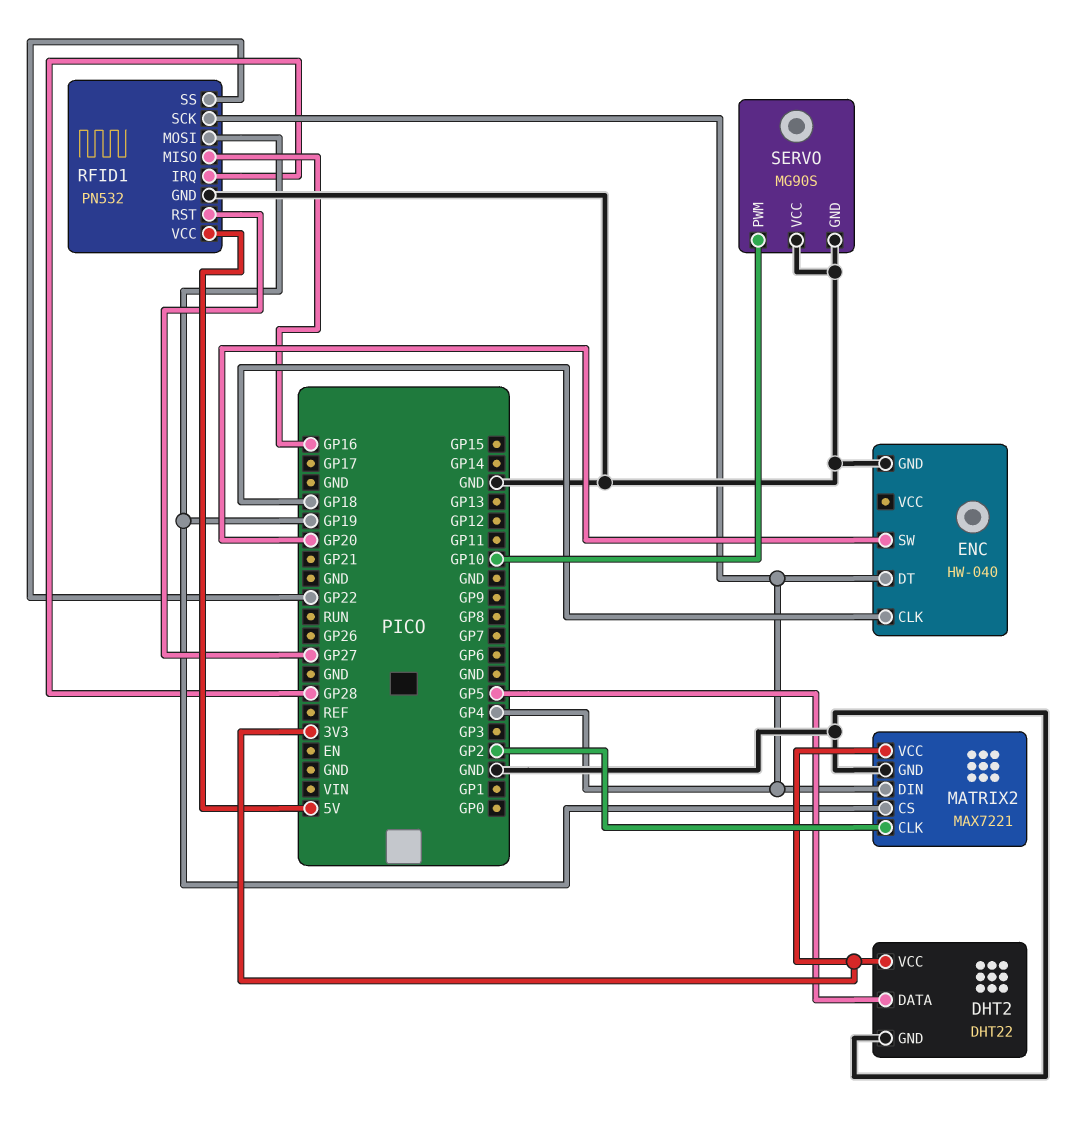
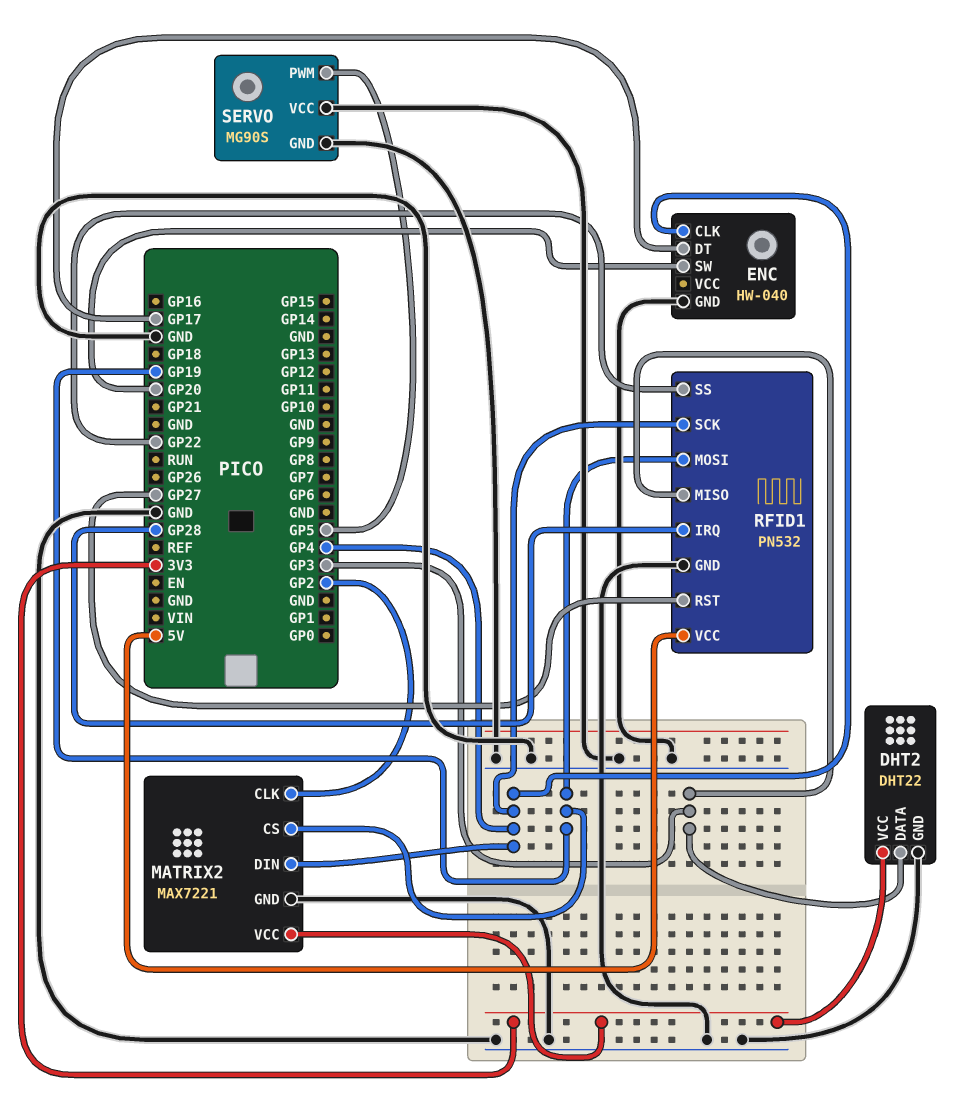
DHT2 pin DATA: GP5 -> GP3
ENC pin CLK: GP18 -> GP4
ENC pin DT: GP4 -> GP17
RFID1 pin MISO: GP16 -> GP3
SERVO pin PWM: GP10 -> GP5

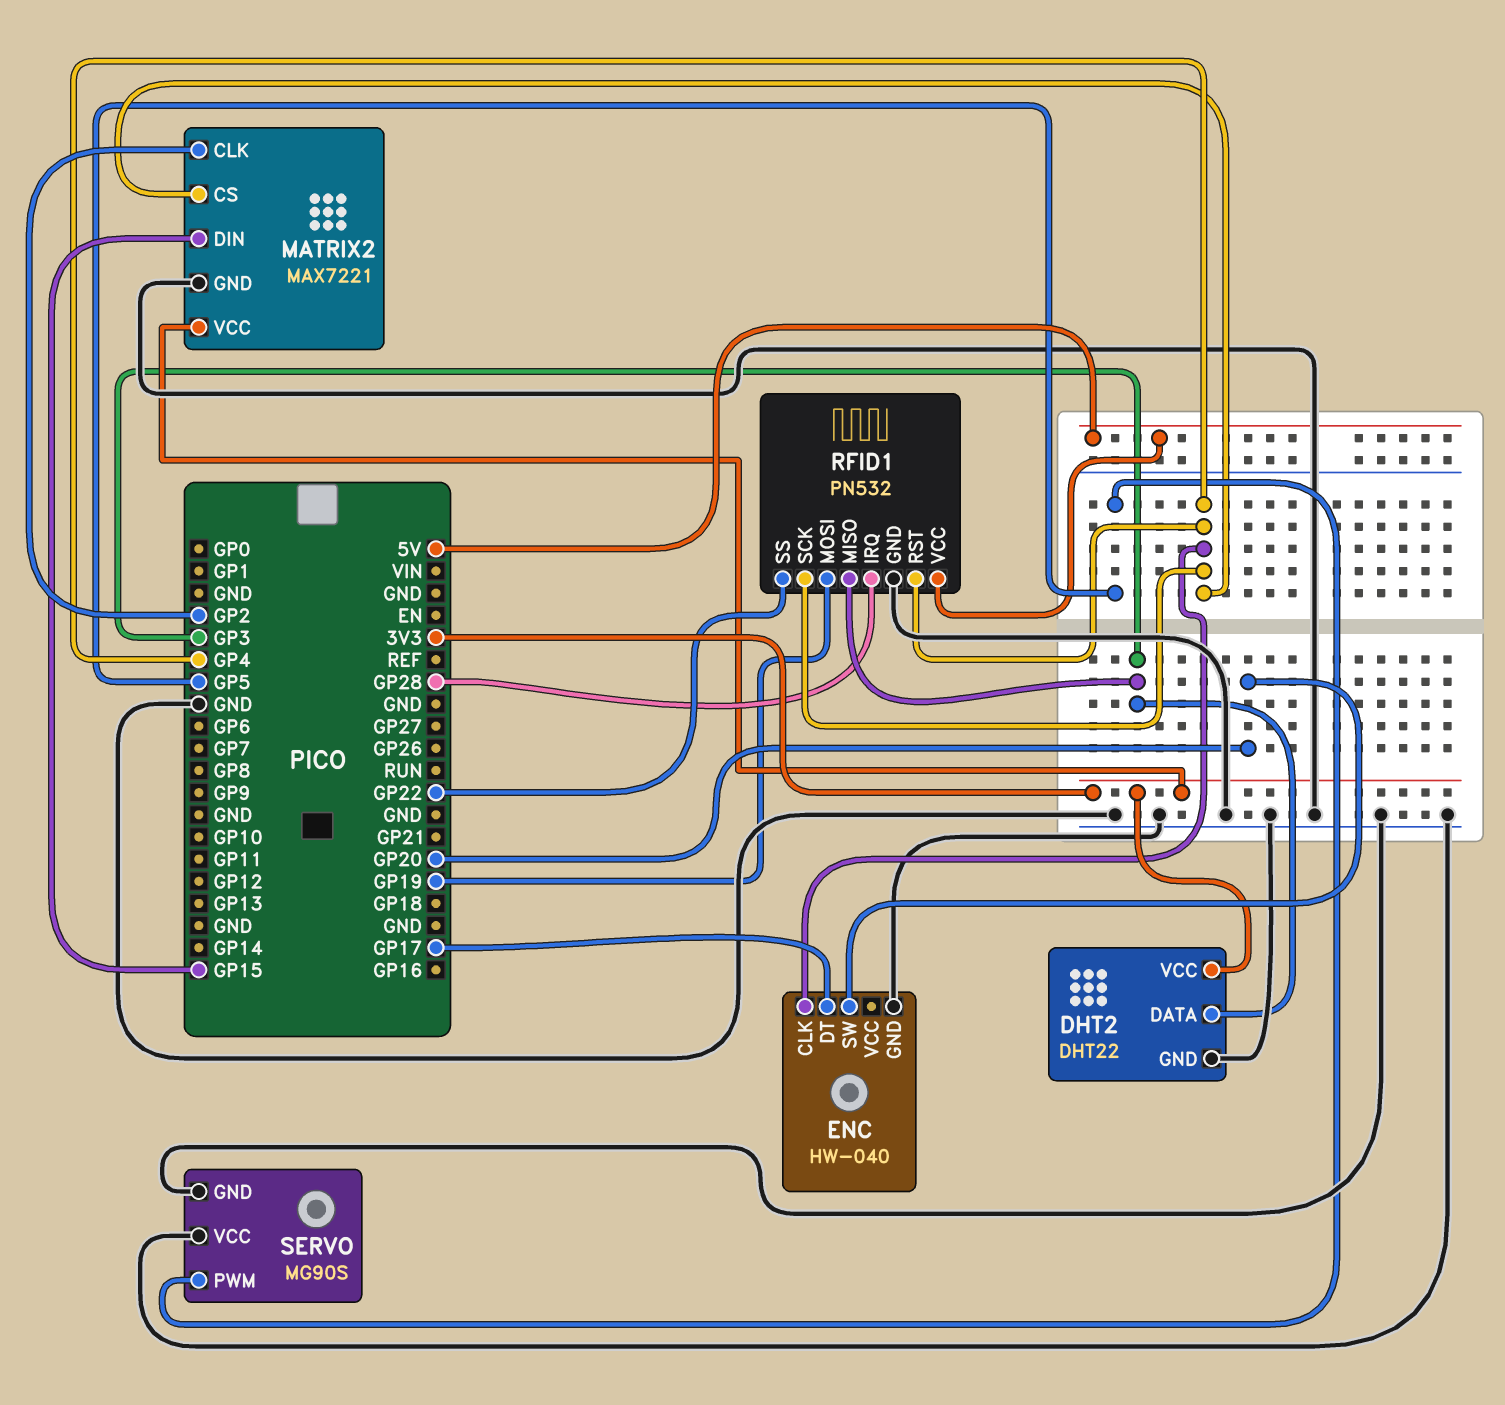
MATRIX2 pin CS: GP19 -> GP4
MATRIX2 pin DIN: GP4 -> GP15
RFID1 pin RST: GP27 -> GP4

